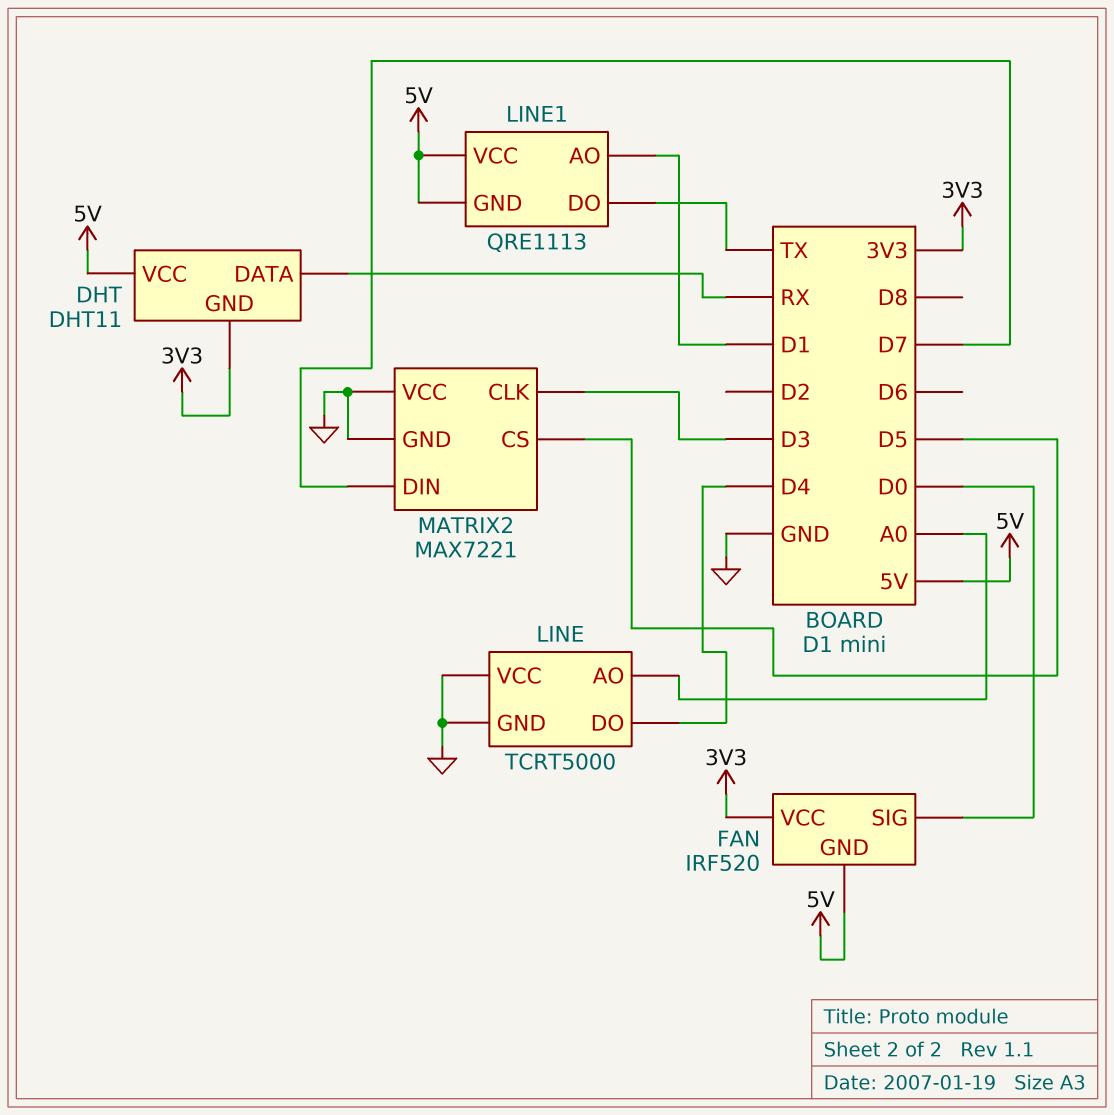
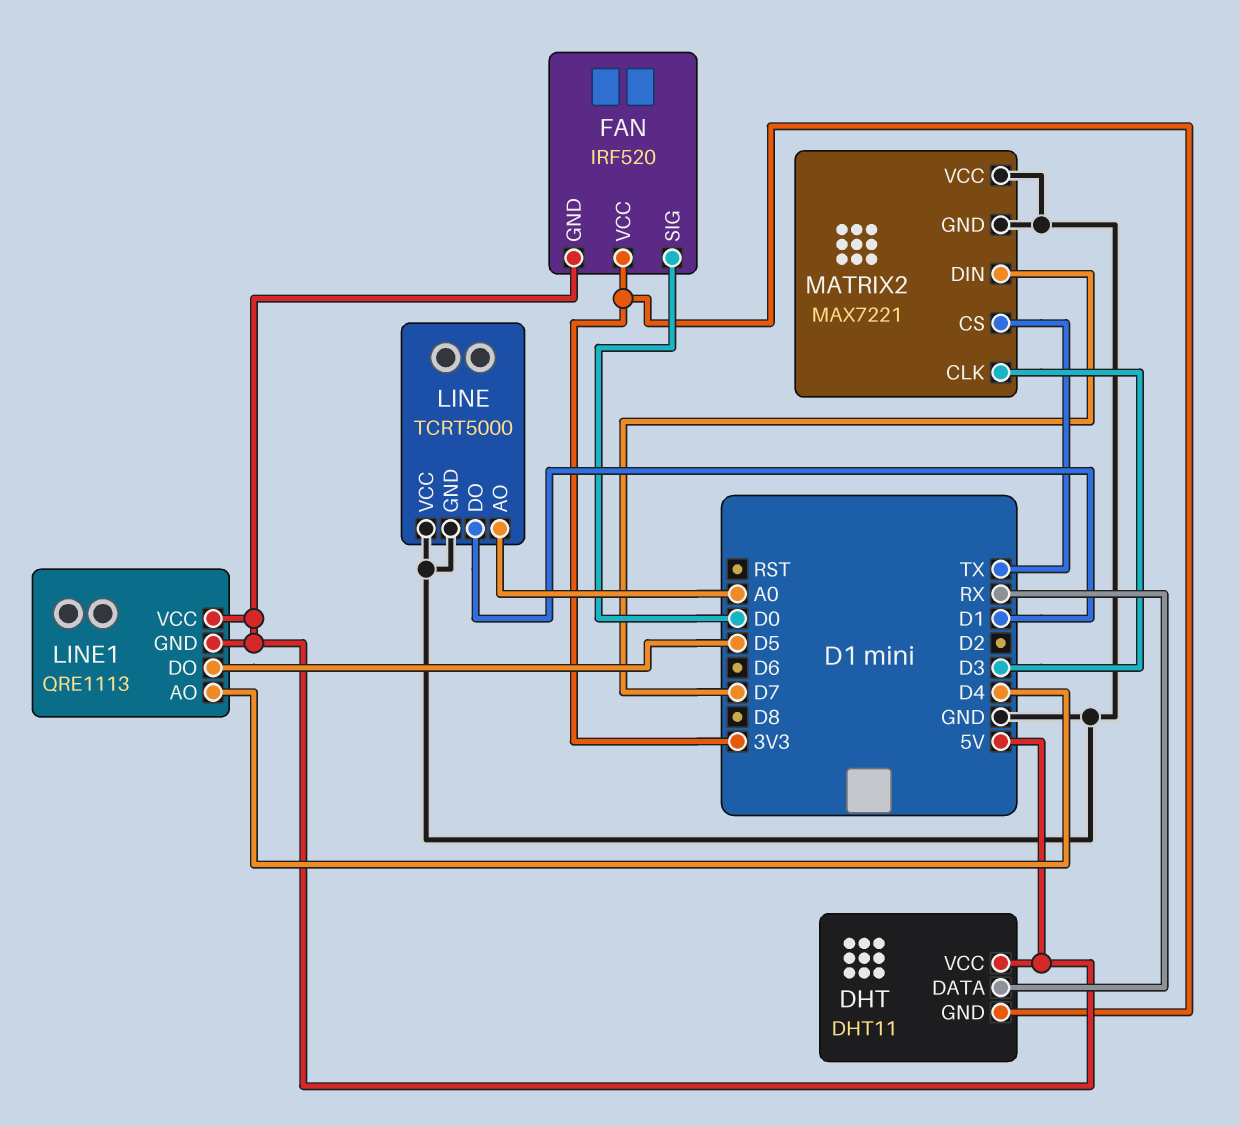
LINE pin DO: D4 -> D1
LINE1 pin AO: D1 -> D4
LINE1 pin DO: TX -> D5
MATRIX2 pin CS: D5 -> TX

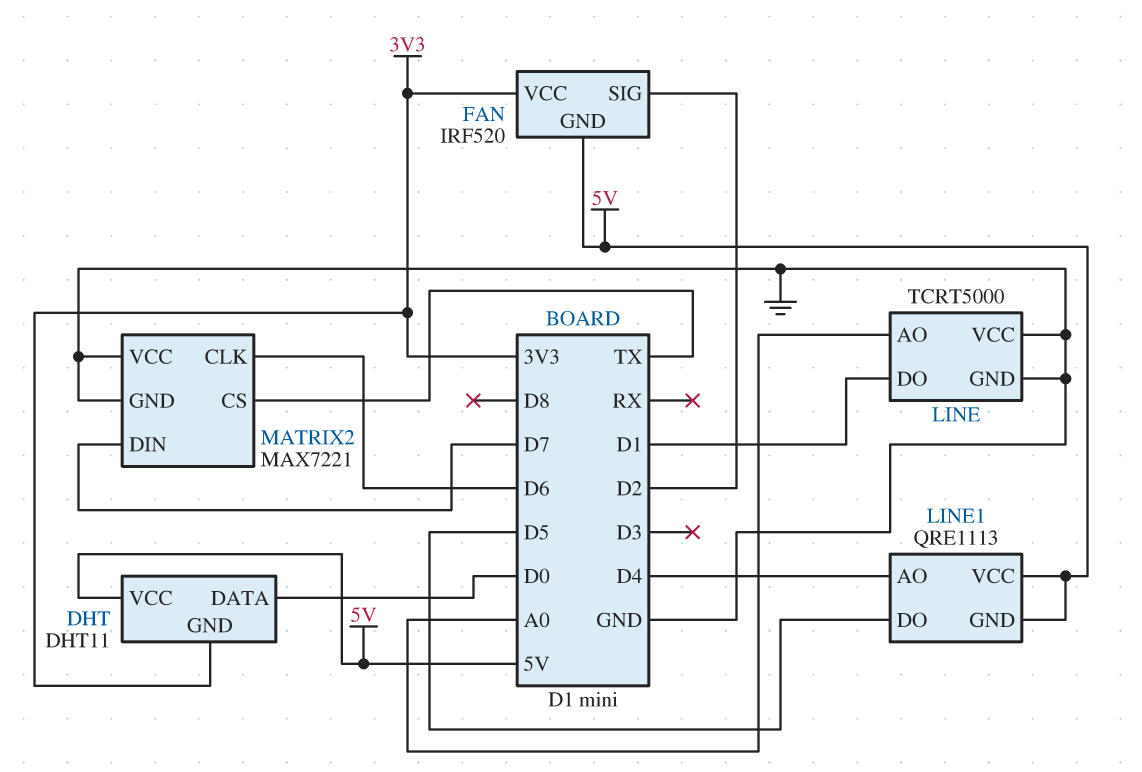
DHT pin DATA: RX -> D0
FAN pin SIG: D0 -> D2
MATRIX2 pin CLK: D3 -> D6

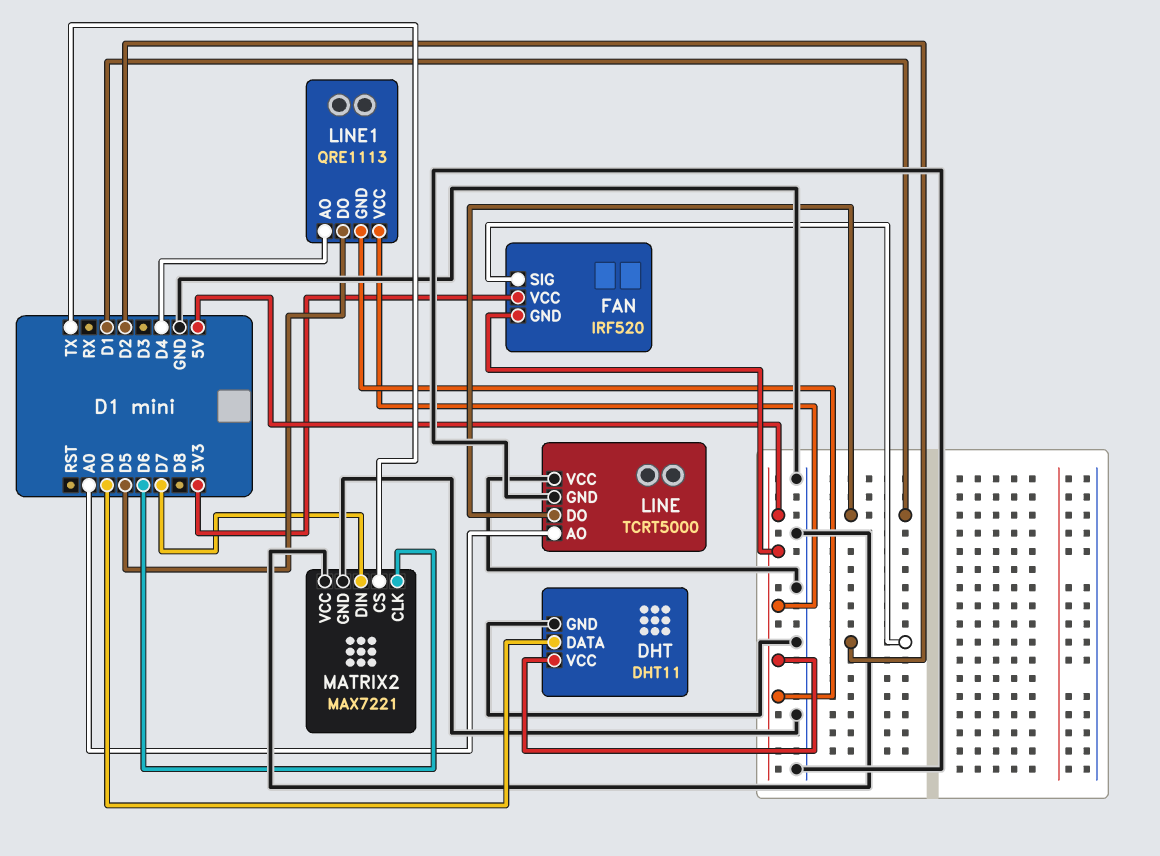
DHT pin GND: 3V3 -> GND

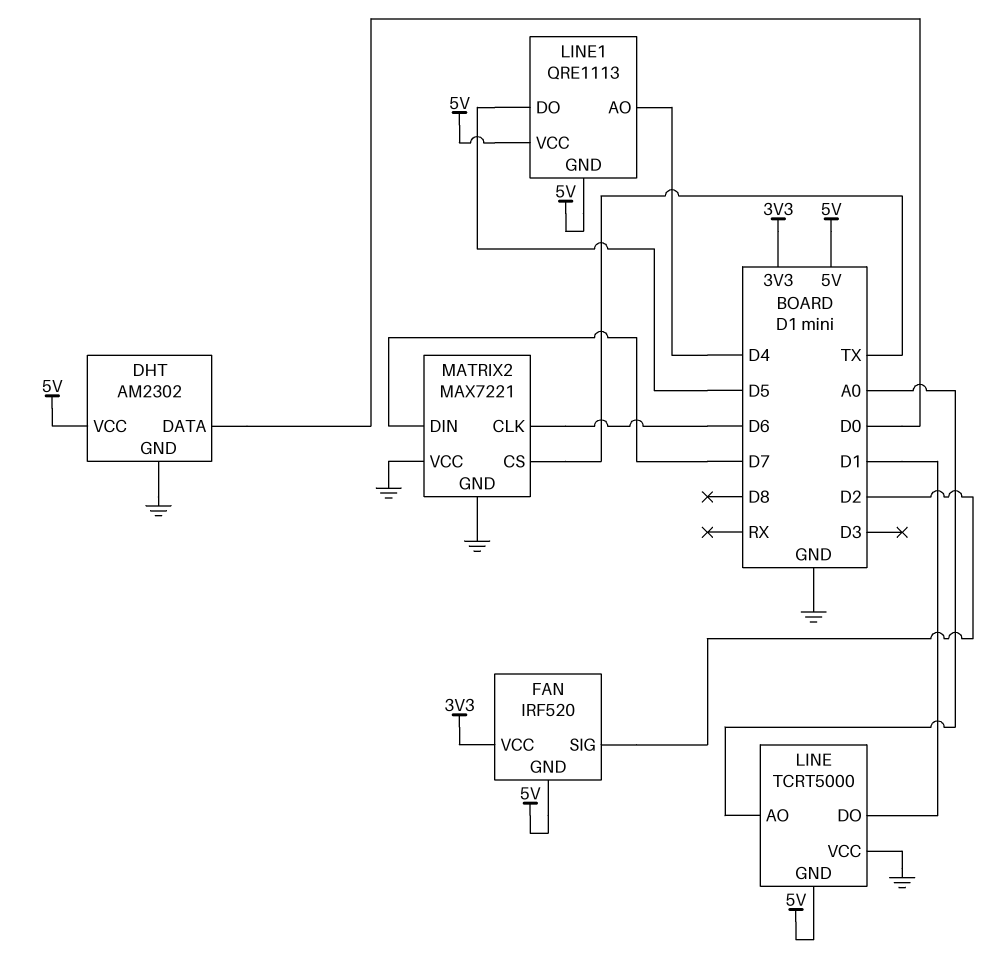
DHT: DHT11 -> AM2302
LINE pin GND: GND -> 5V

